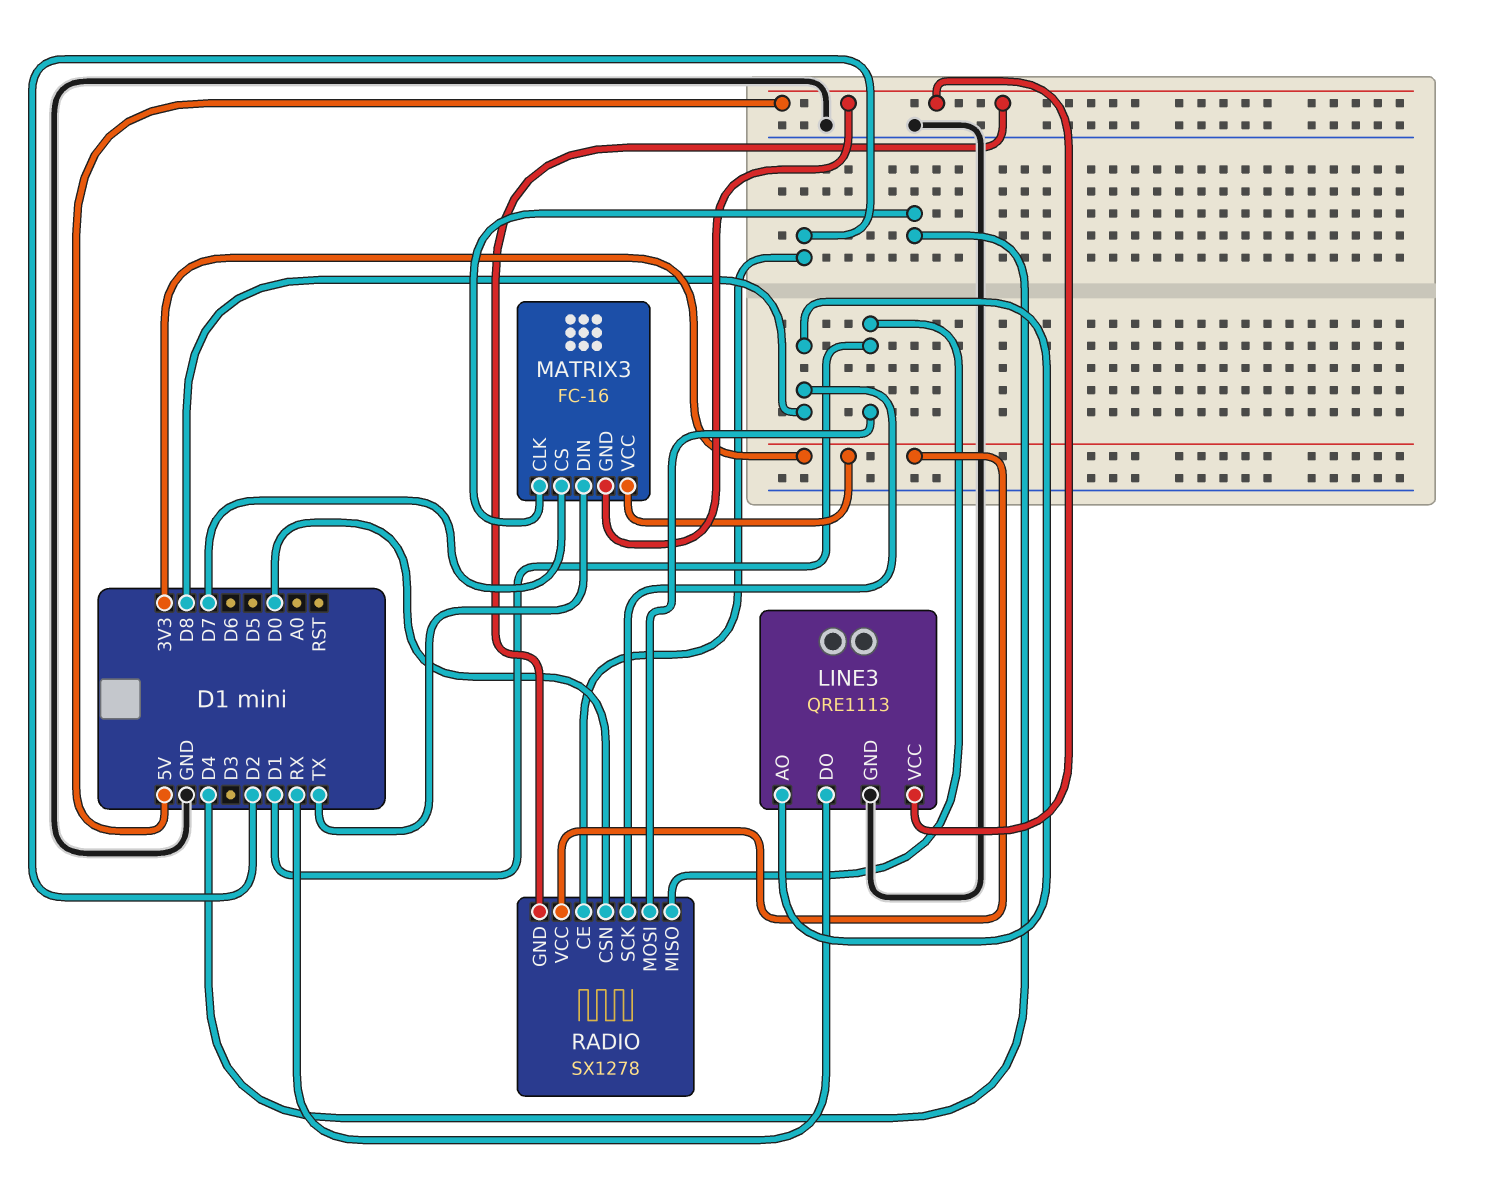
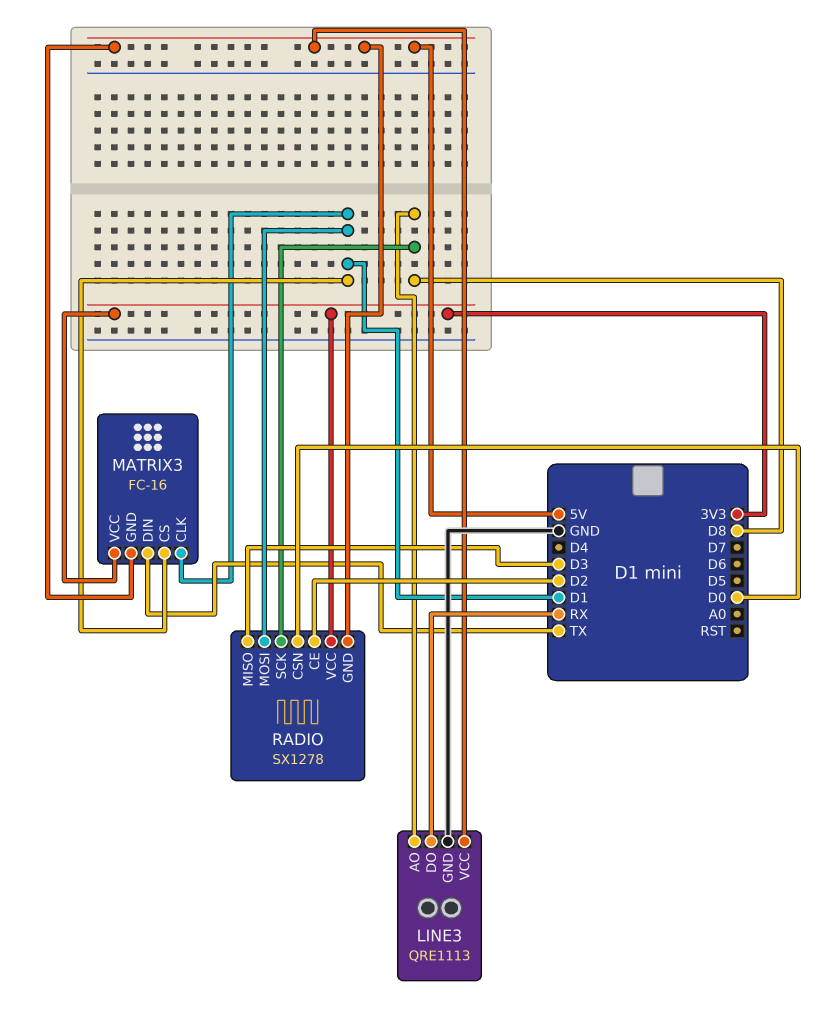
MATRIX3 pin CLK: D4 -> D1
MATRIX3 pin CS: D7 -> D1
RADIO pin MISO: D1 -> D3

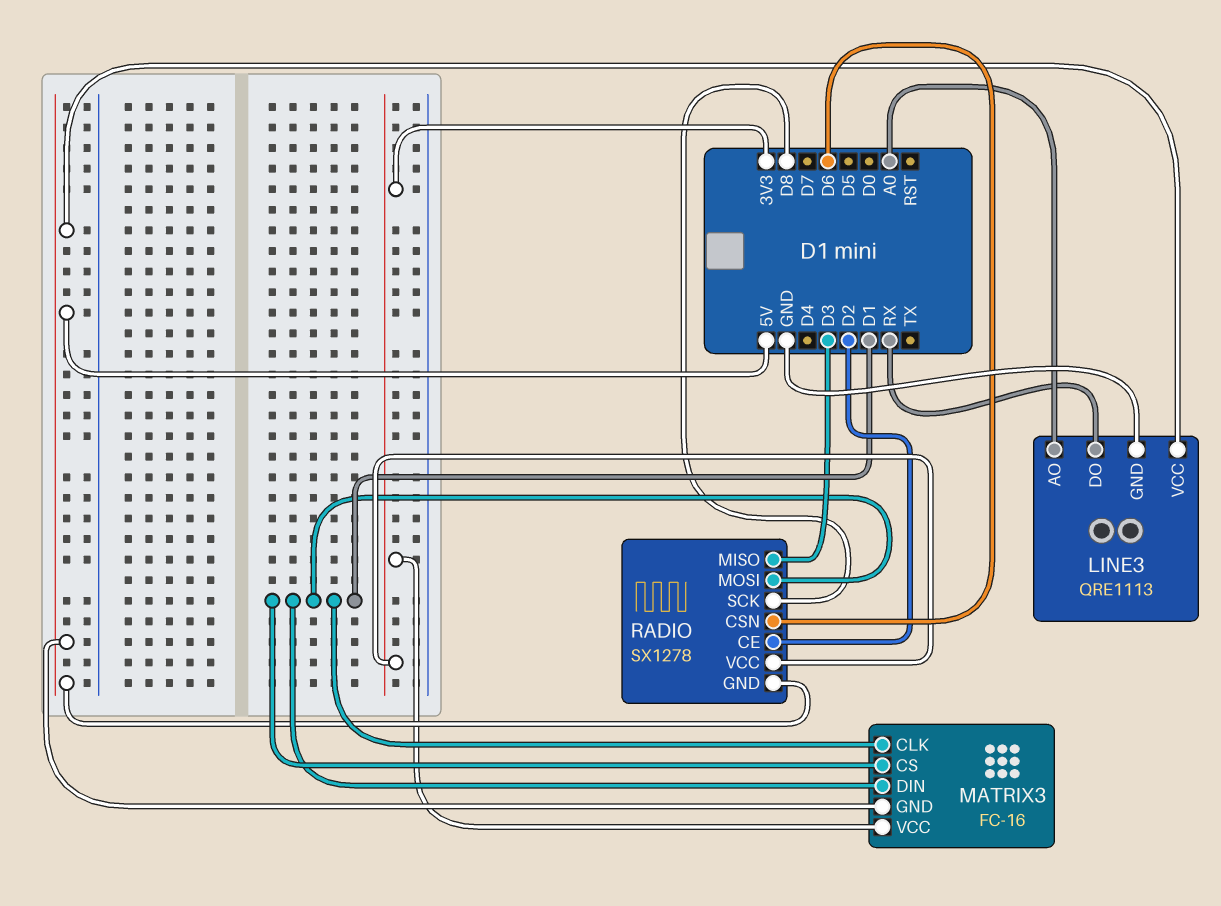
LINE3 pin AO: D8 -> A0
MATRIX3 pin DIN: TX -> D1
RADIO pin CSN: D0 -> D6

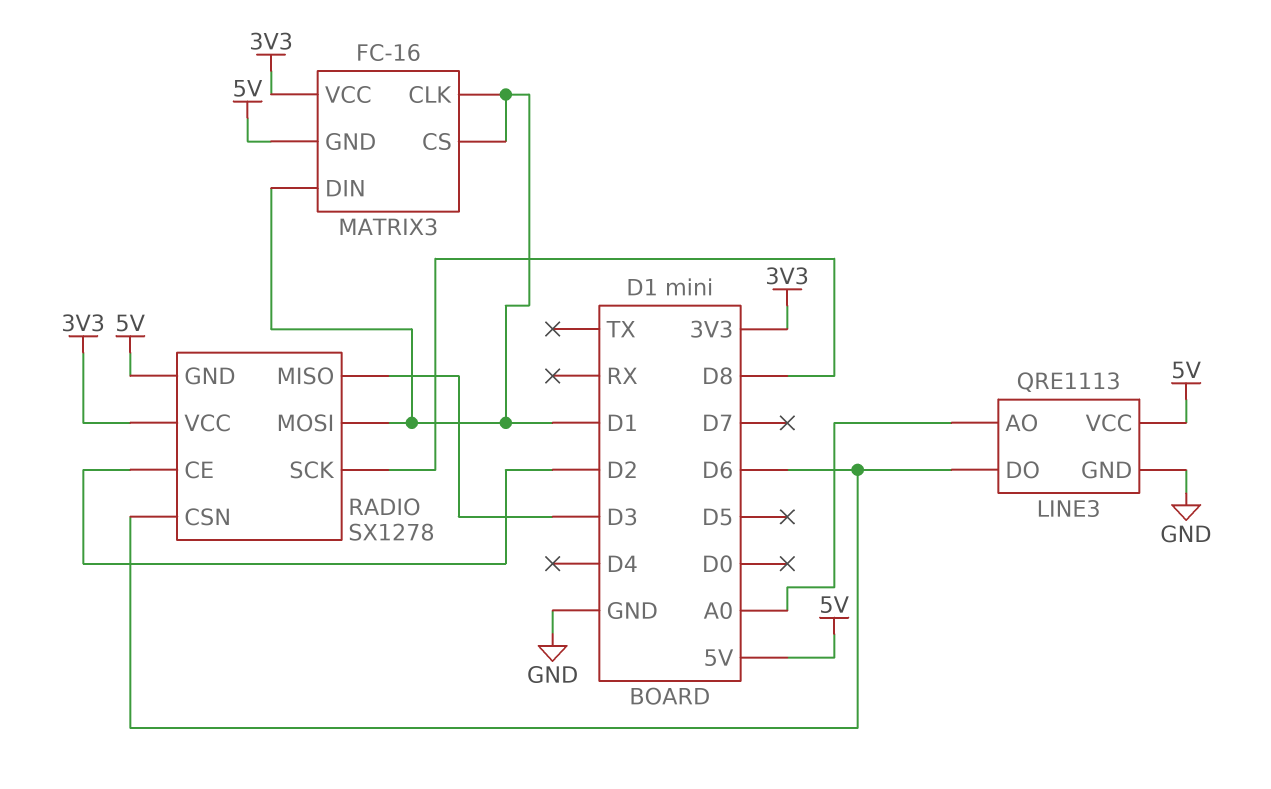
LINE3 pin DO: RX -> D6

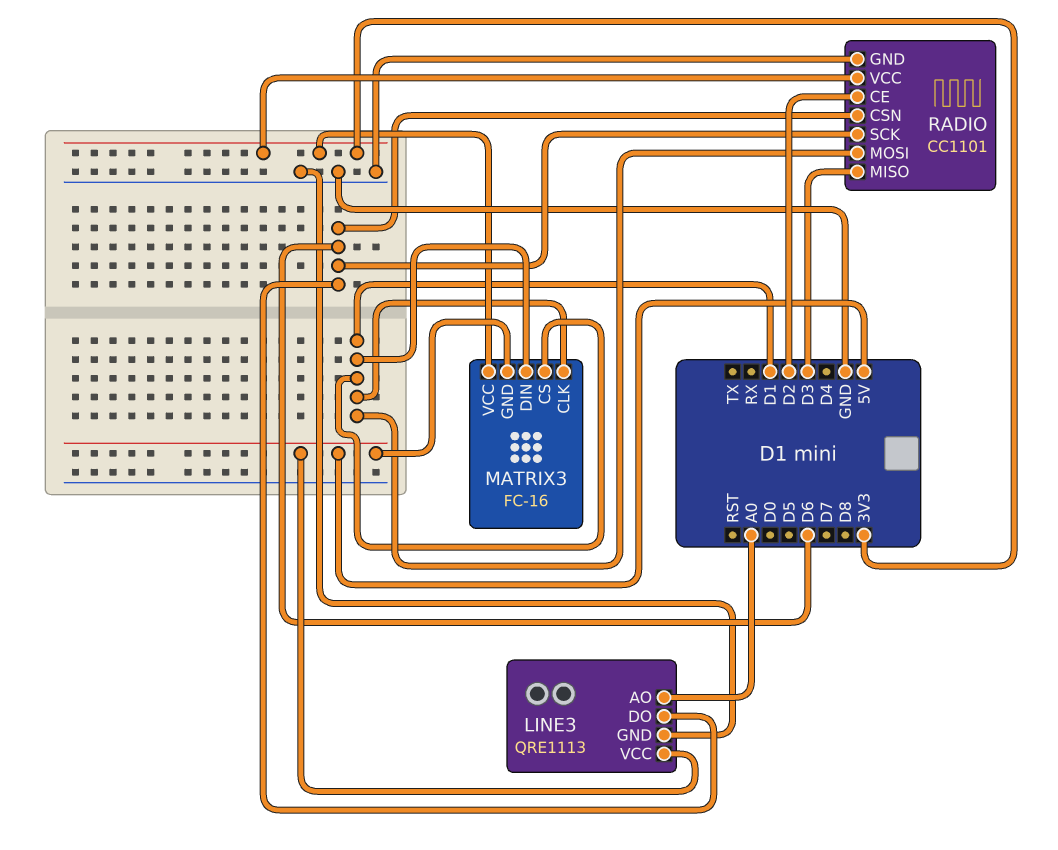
RADIO: SX1278 -> CC1101
RADIO pin GND: 5V -> GND
RADIO pin SCK: D8 -> D6

